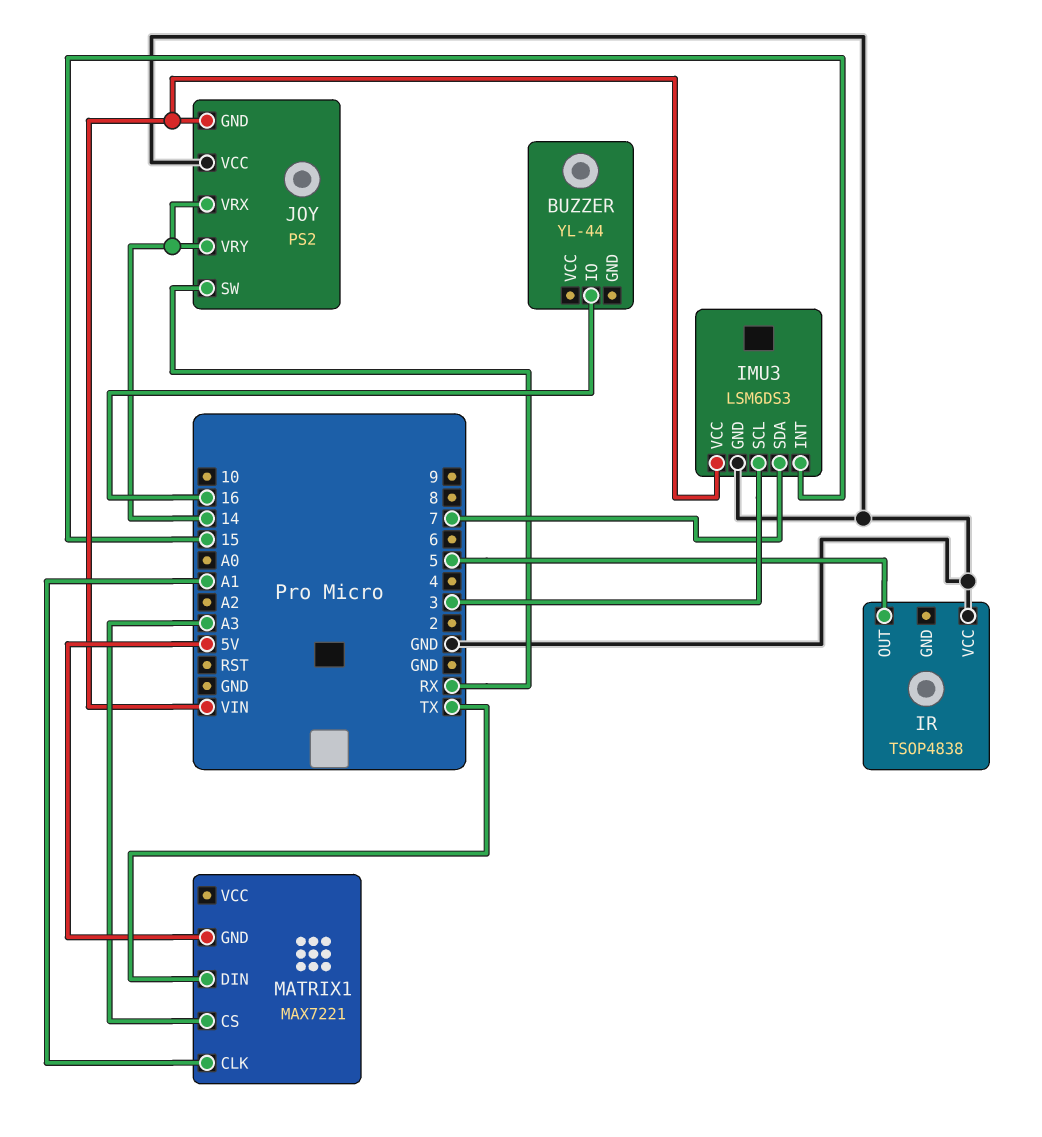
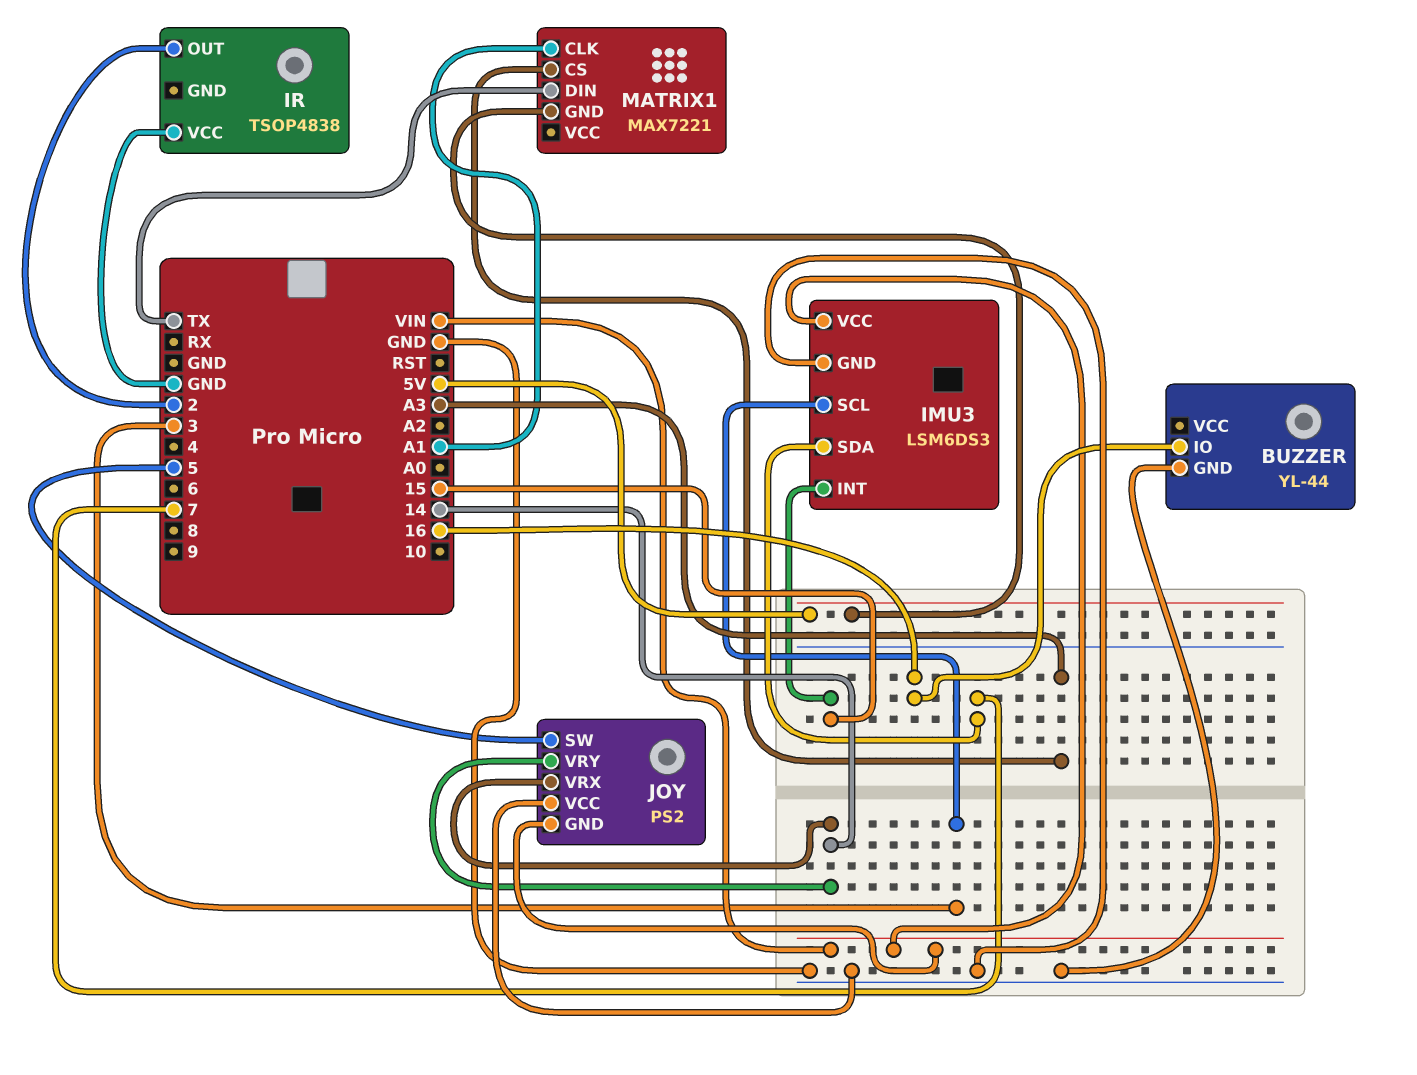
BUZZER pin GND: none -> GND
IR pin OUT: 5 -> 2
JOY pin SW: RX -> 5

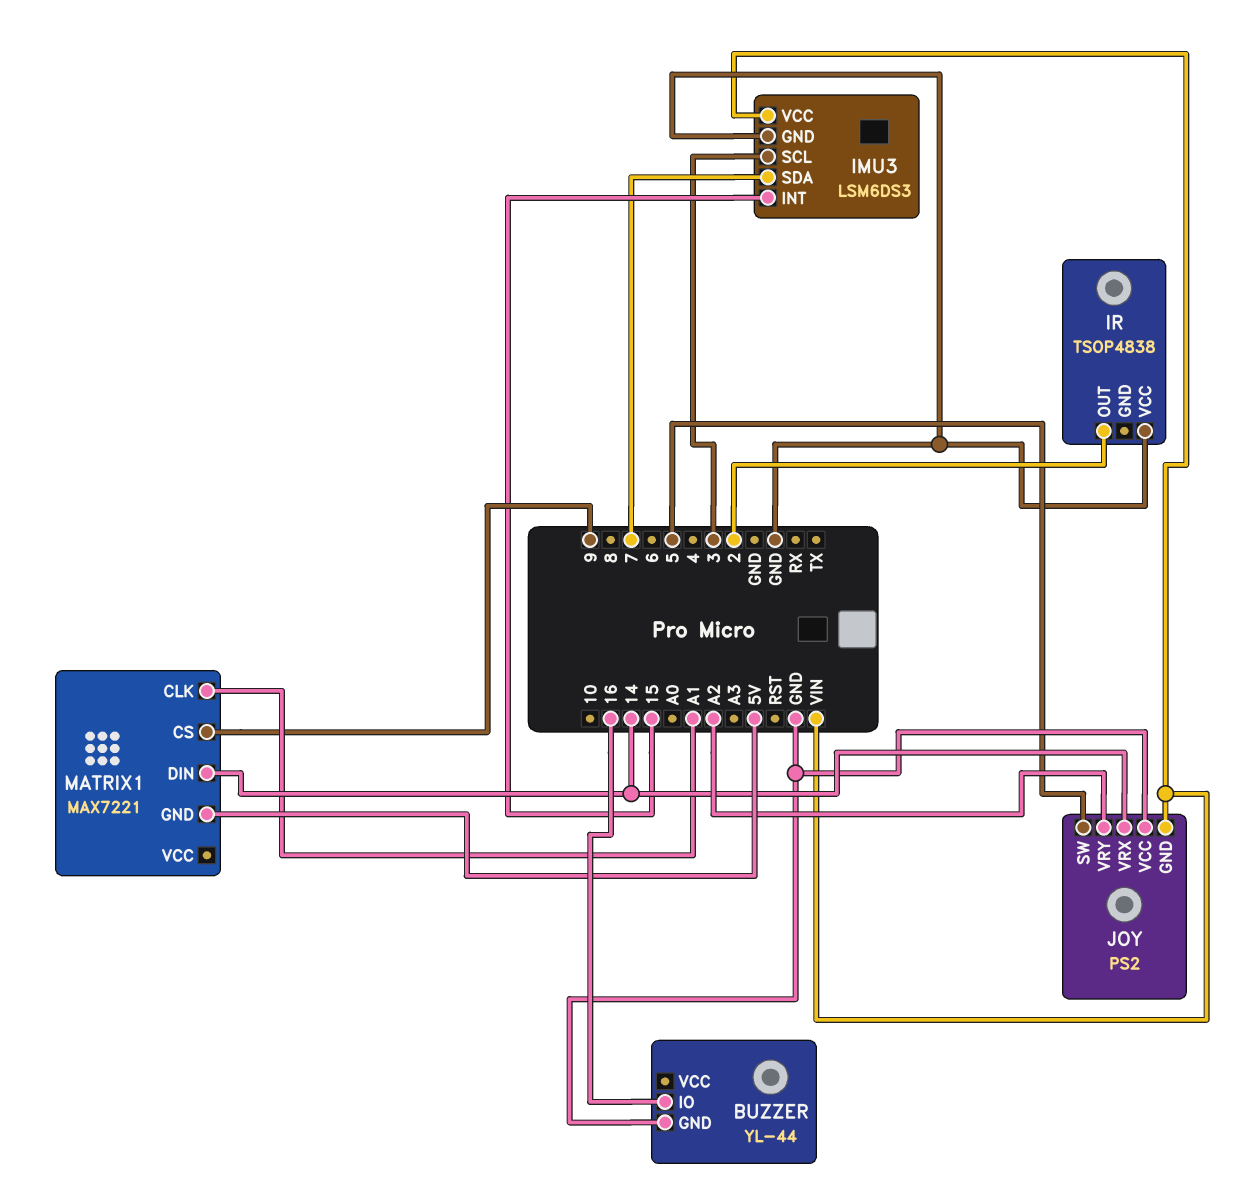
JOY pin VRY: 14 -> A2
MATRIX1 pin CS: A3 -> 9
MATRIX1 pin DIN: TX -> 14

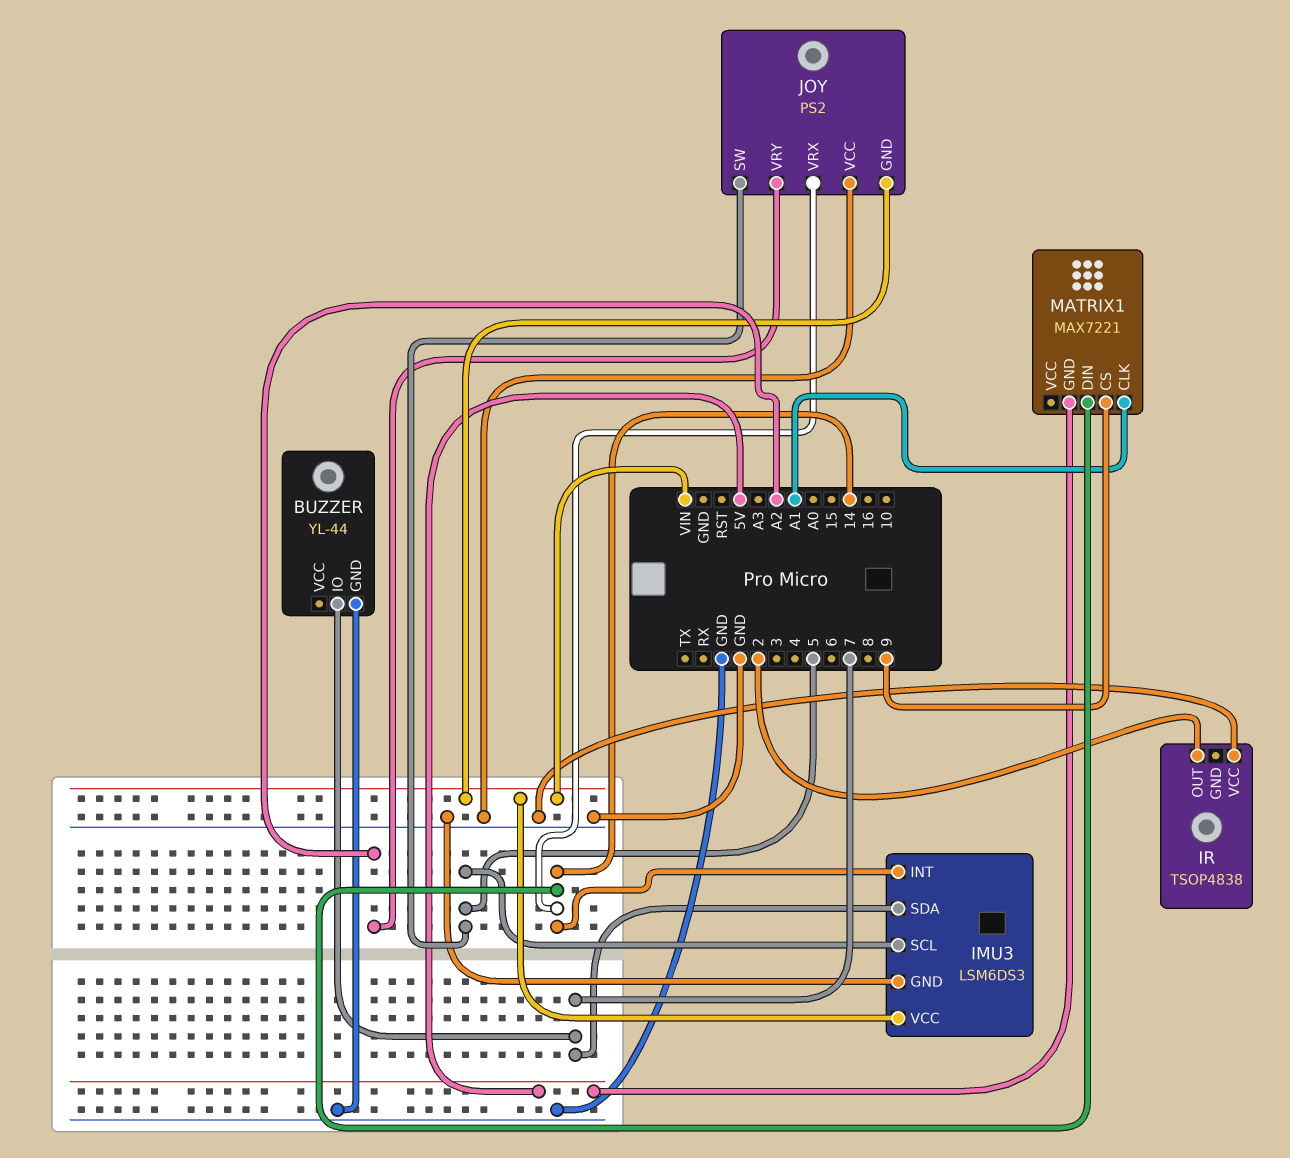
BUZZER pin IO: 16 -> 7
IMU3 pin INT: 15 -> 14
IMU3 pin SCL: 3 -> 5

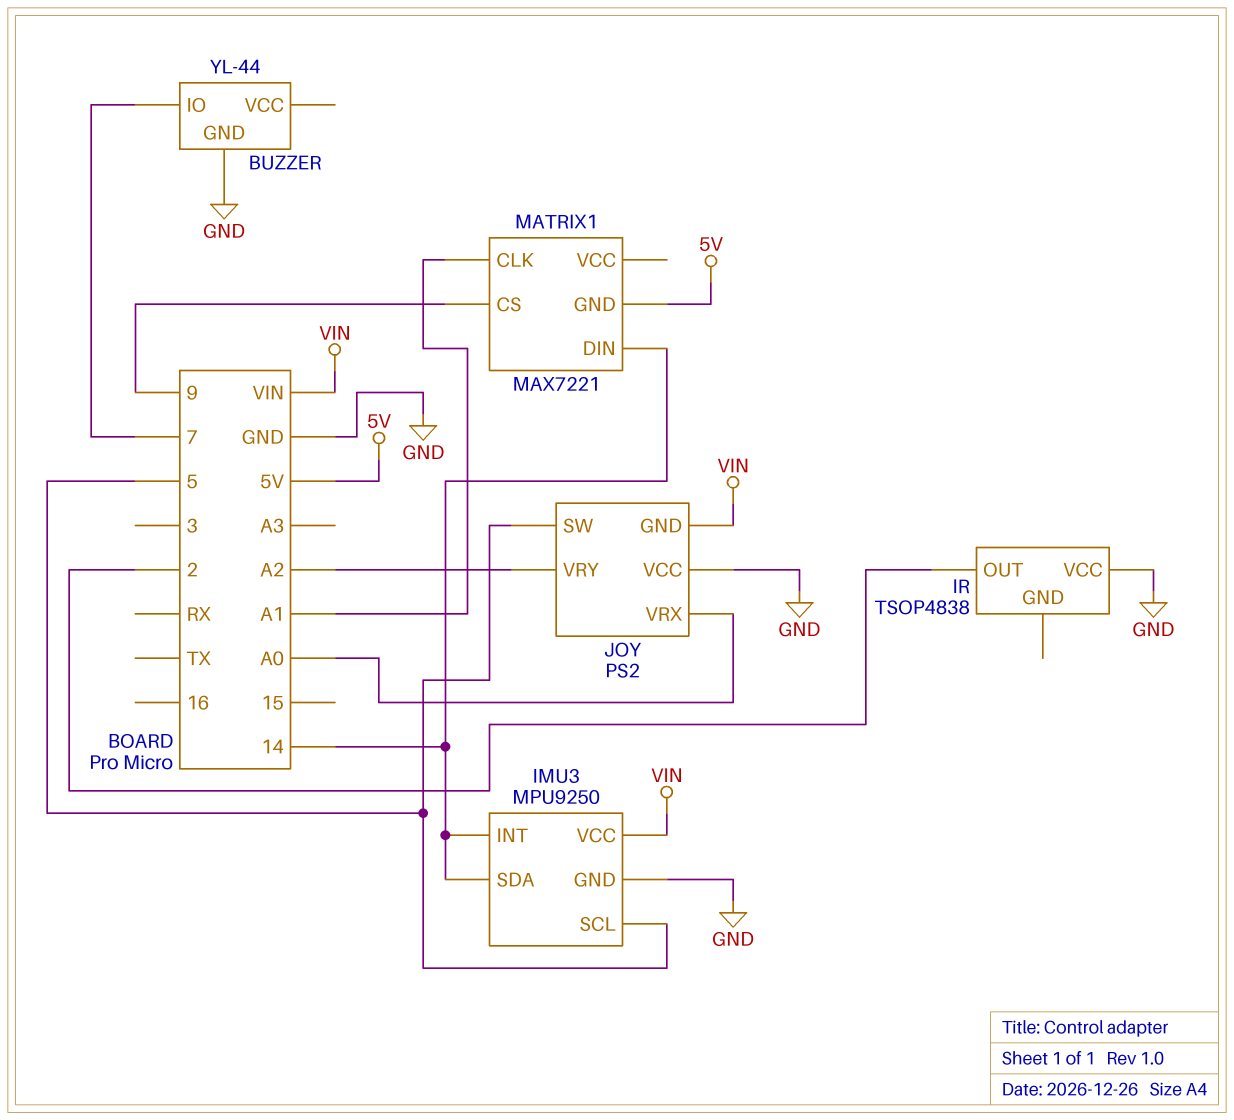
IMU3: LSM6DS3 -> MPU9250
IMU3 pin SDA: 7 -> 14
JOY pin VRX: 14 -> A0

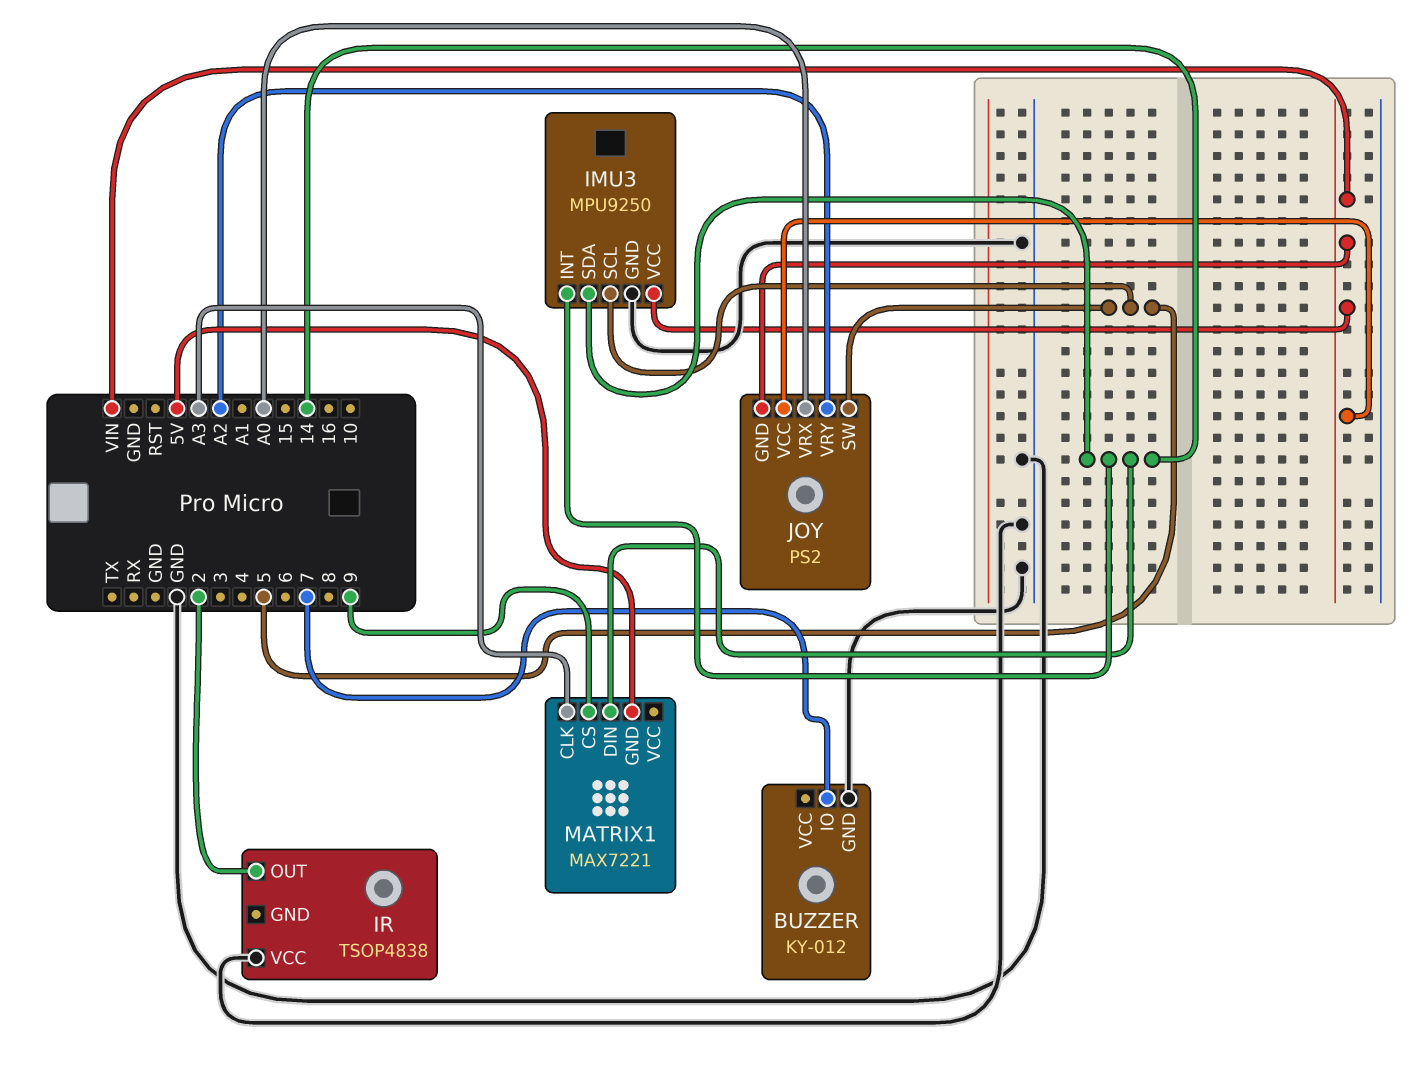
BUZZER: YL-44 -> KY-012
JOY pin VCC: GND -> VIN
MATRIX1 pin CLK: A1 -> A3

